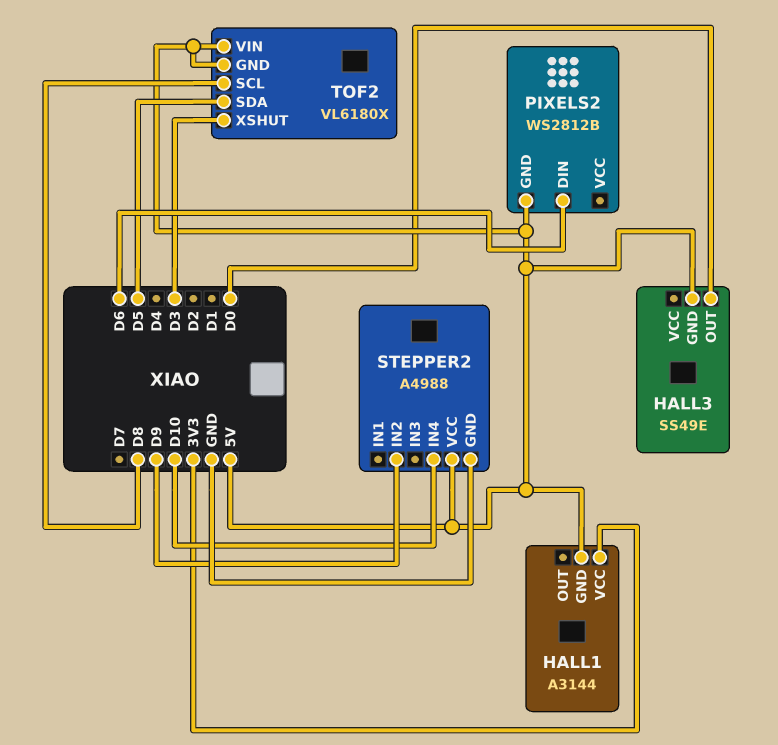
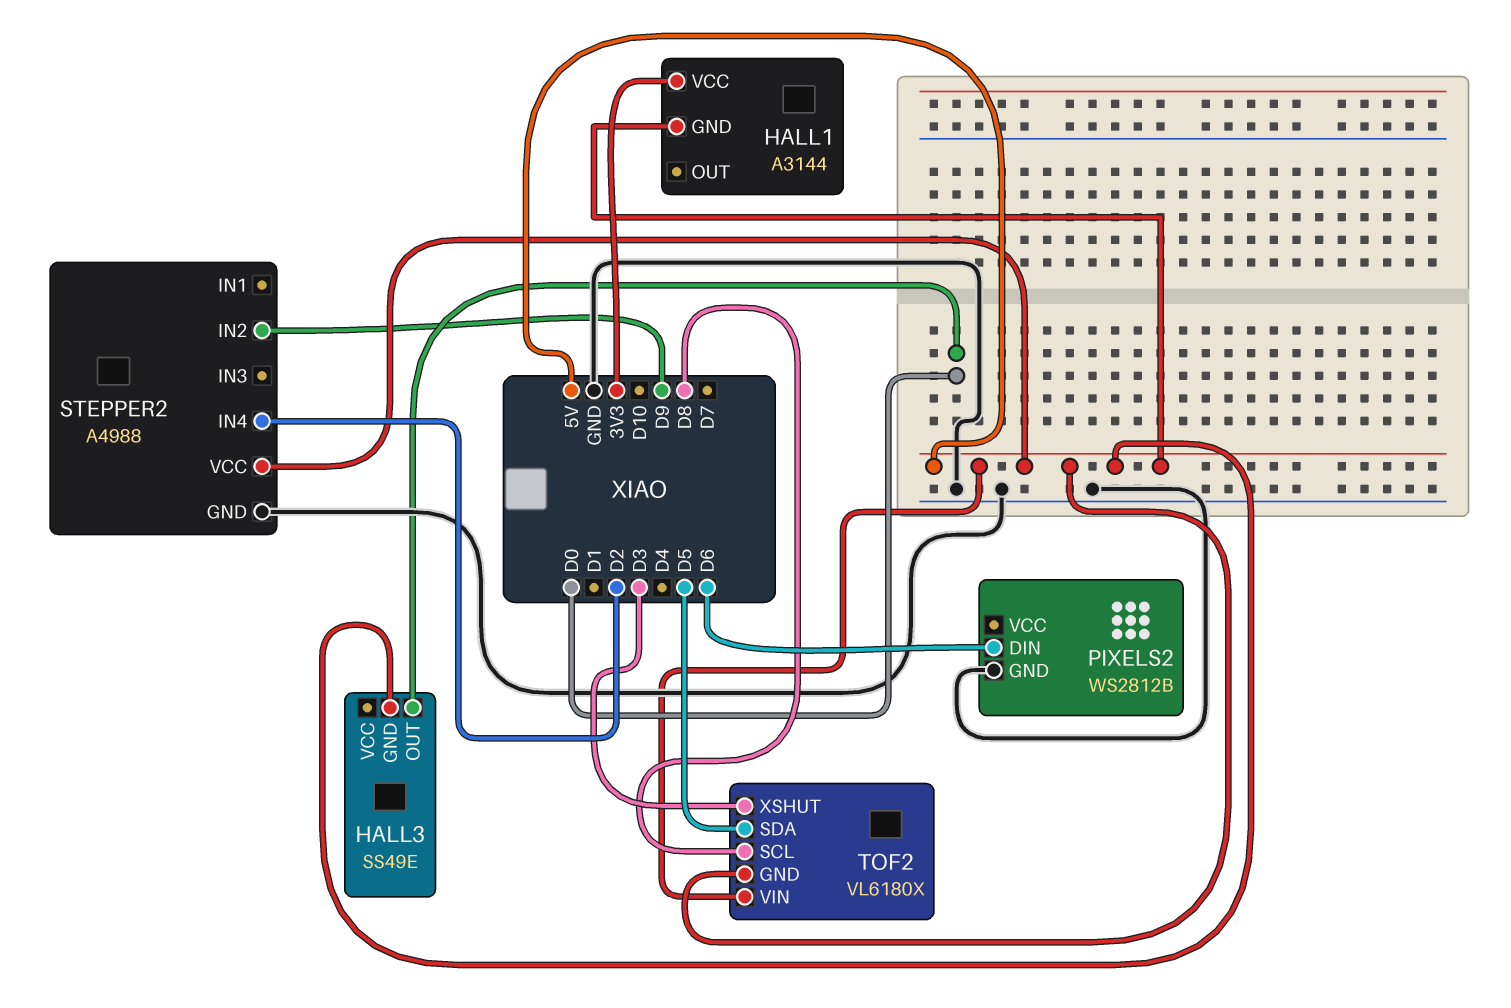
PIXELS2 pin GND: 5V -> GND
STEPPER2 pin IN4: D10 -> D2

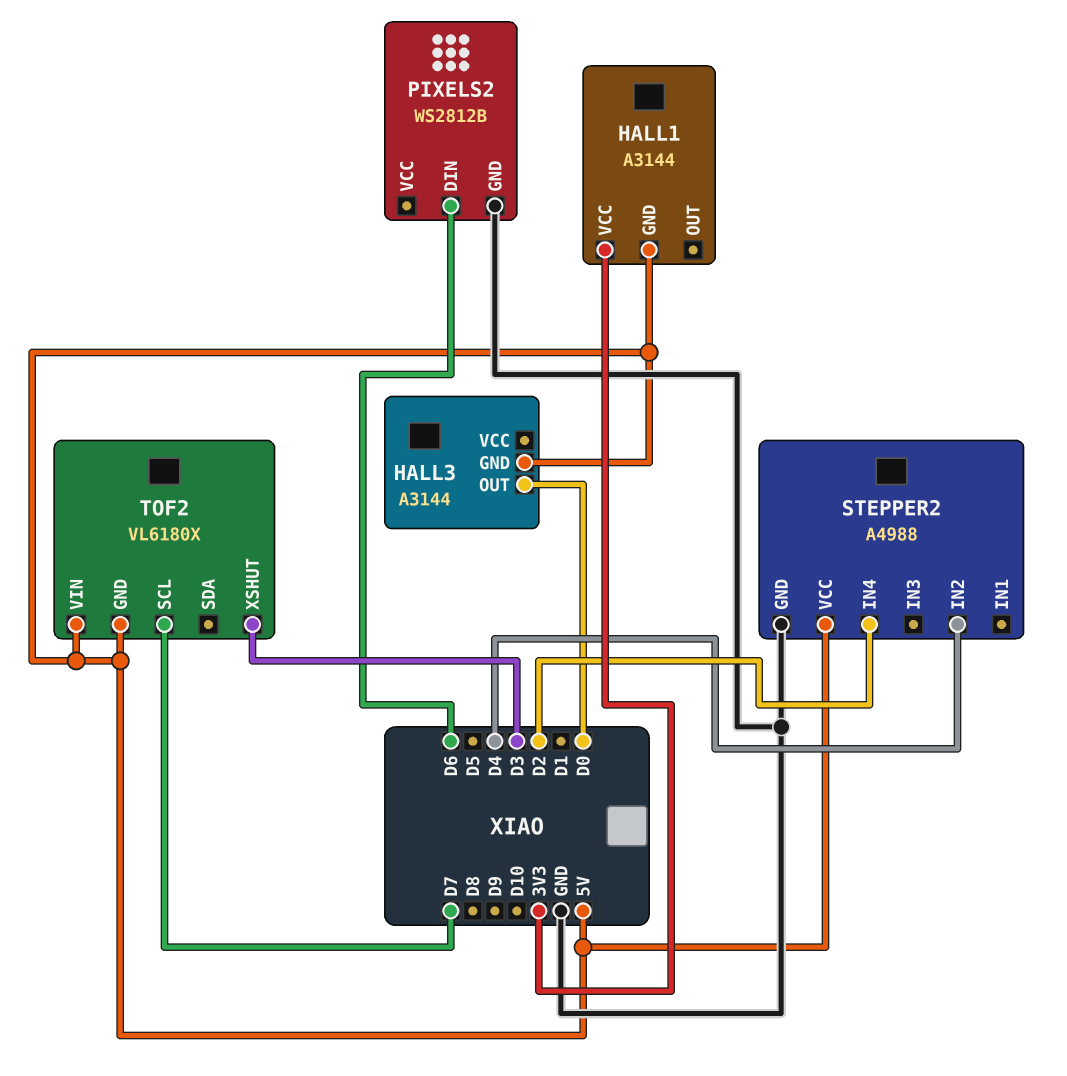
HALL3: SS49E -> A3144
STEPPER2 pin IN2: D9 -> D4
TOF2 pin SCL: D8 -> D7
TOF2 pin SDA: D5 -> none

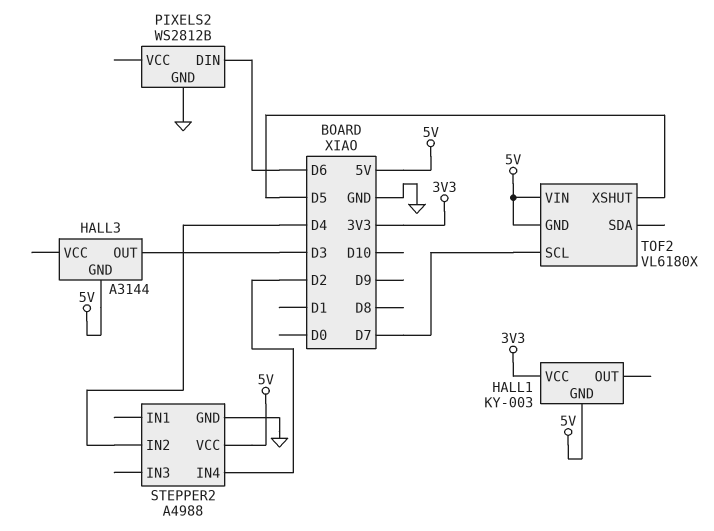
HALL1: A3144 -> KY-003
HALL3 pin OUT: D0 -> D3
TOF2 pin XSHUT: D3 -> D5

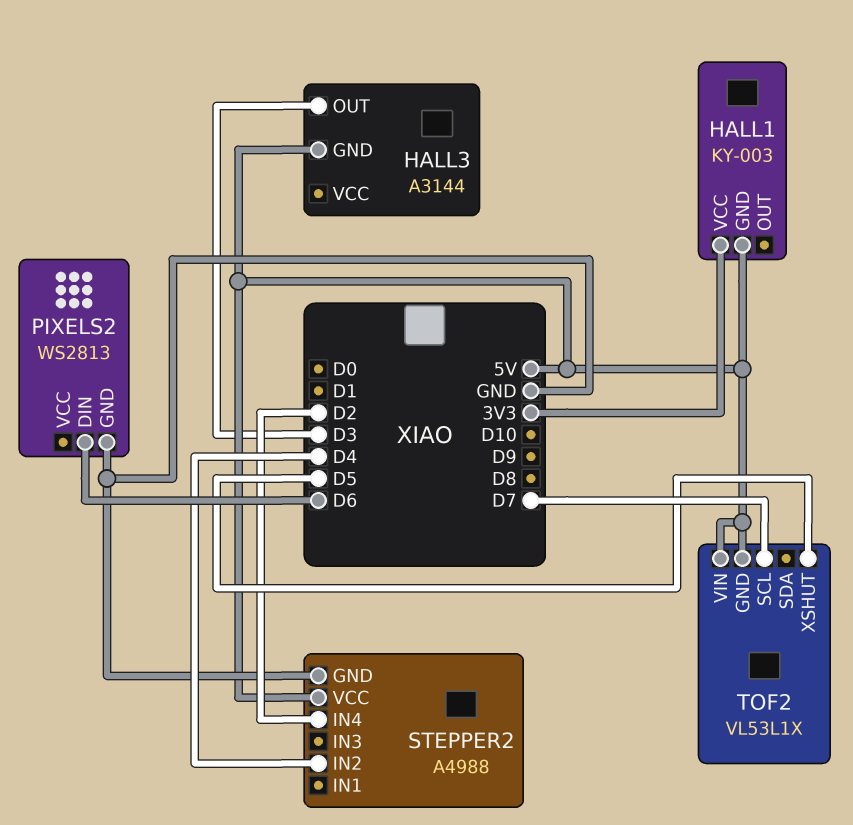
PIXELS2: WS2812B -> WS2813
TOF2: VL6180X -> VL53L1X

